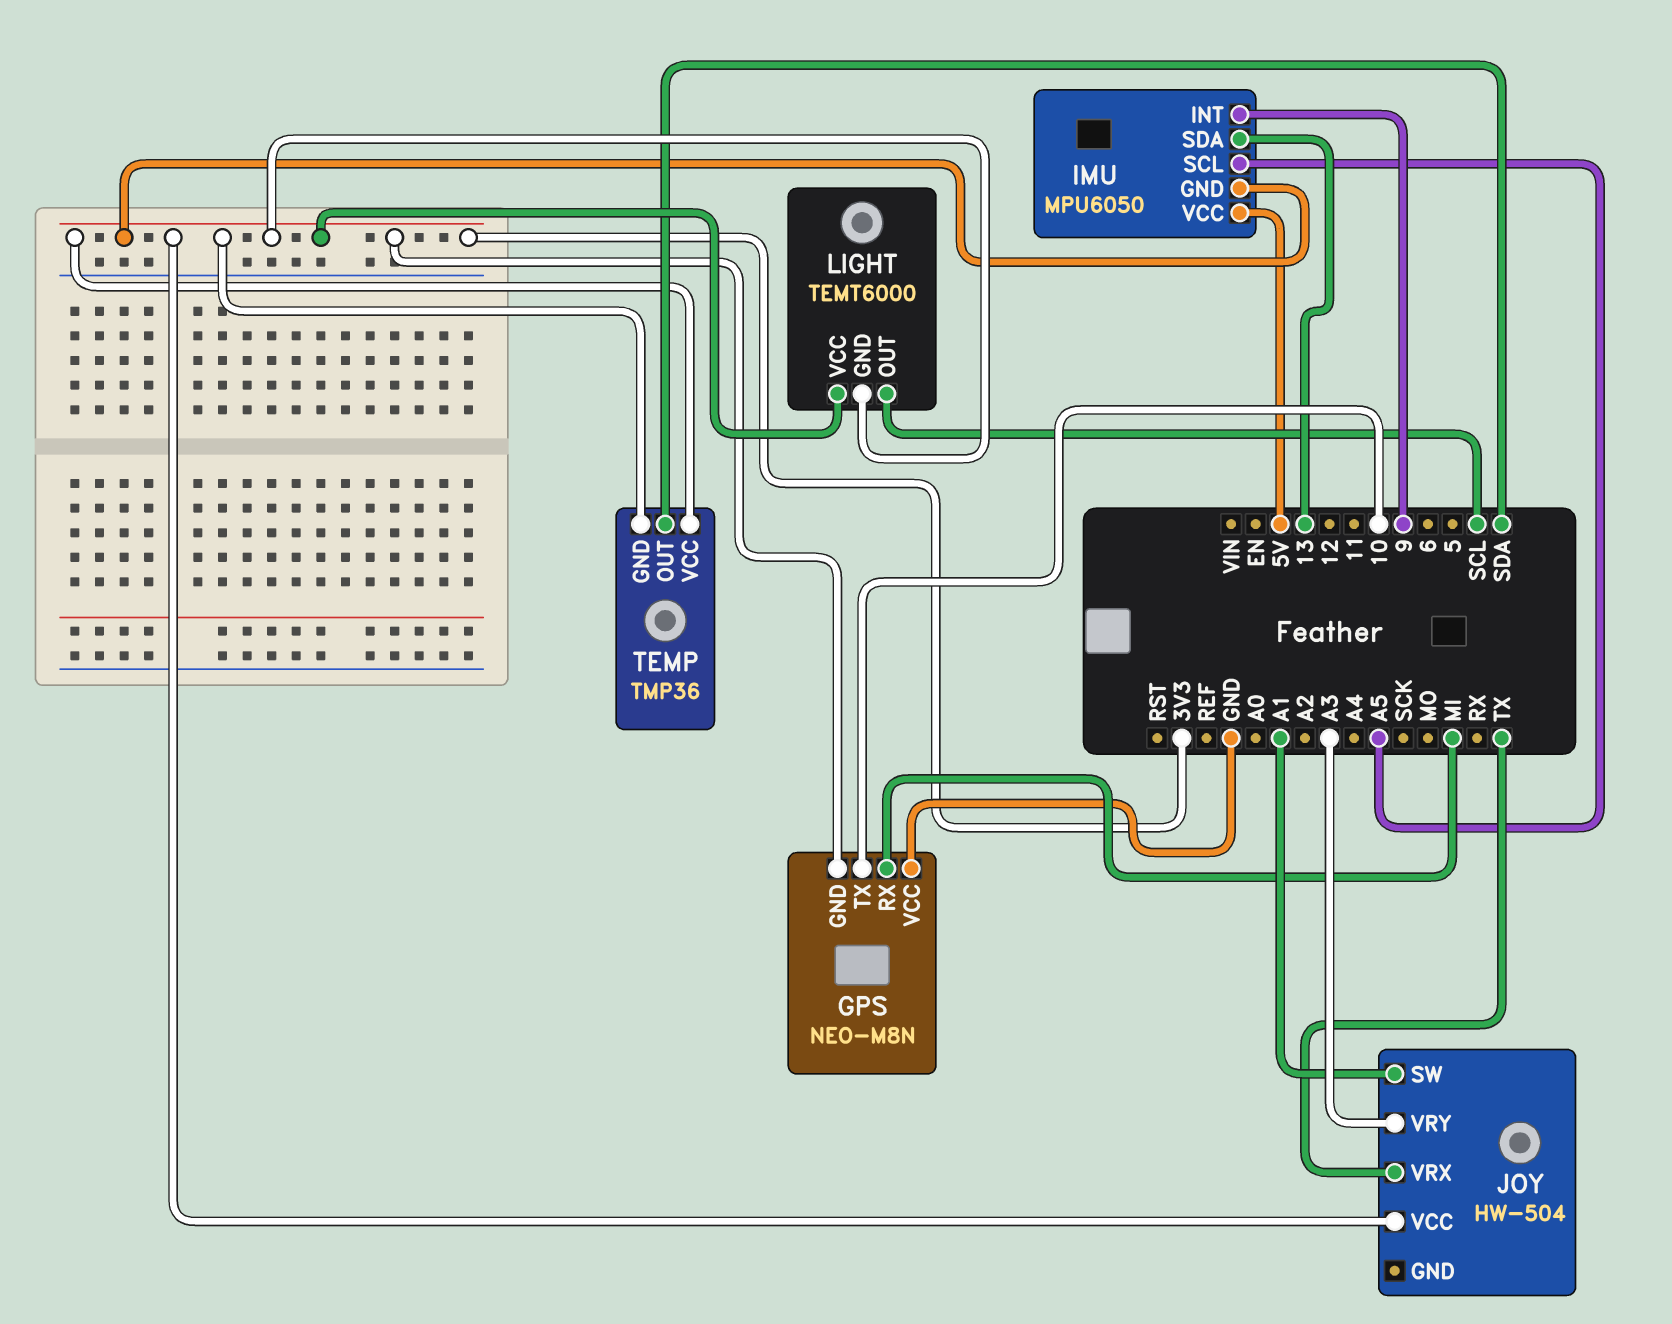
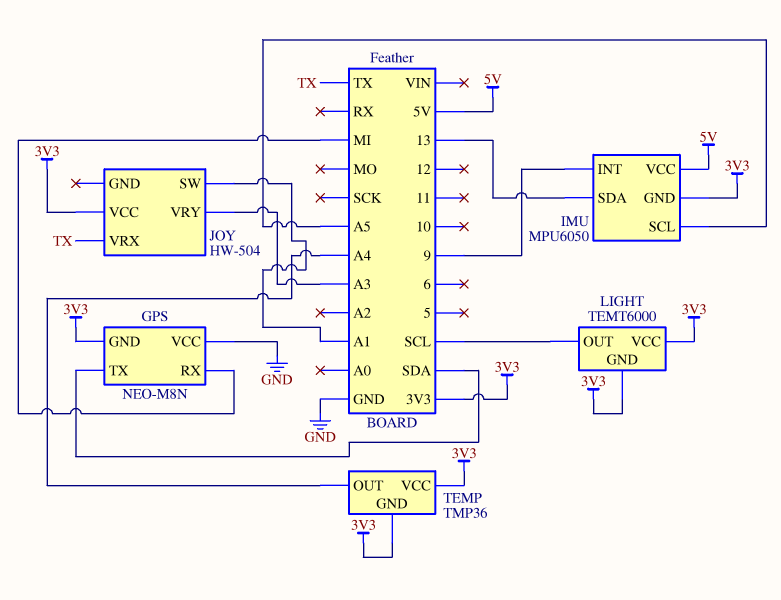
GPS pin TX: 10 -> SDA
TEMP pin OUT: SDA -> A4

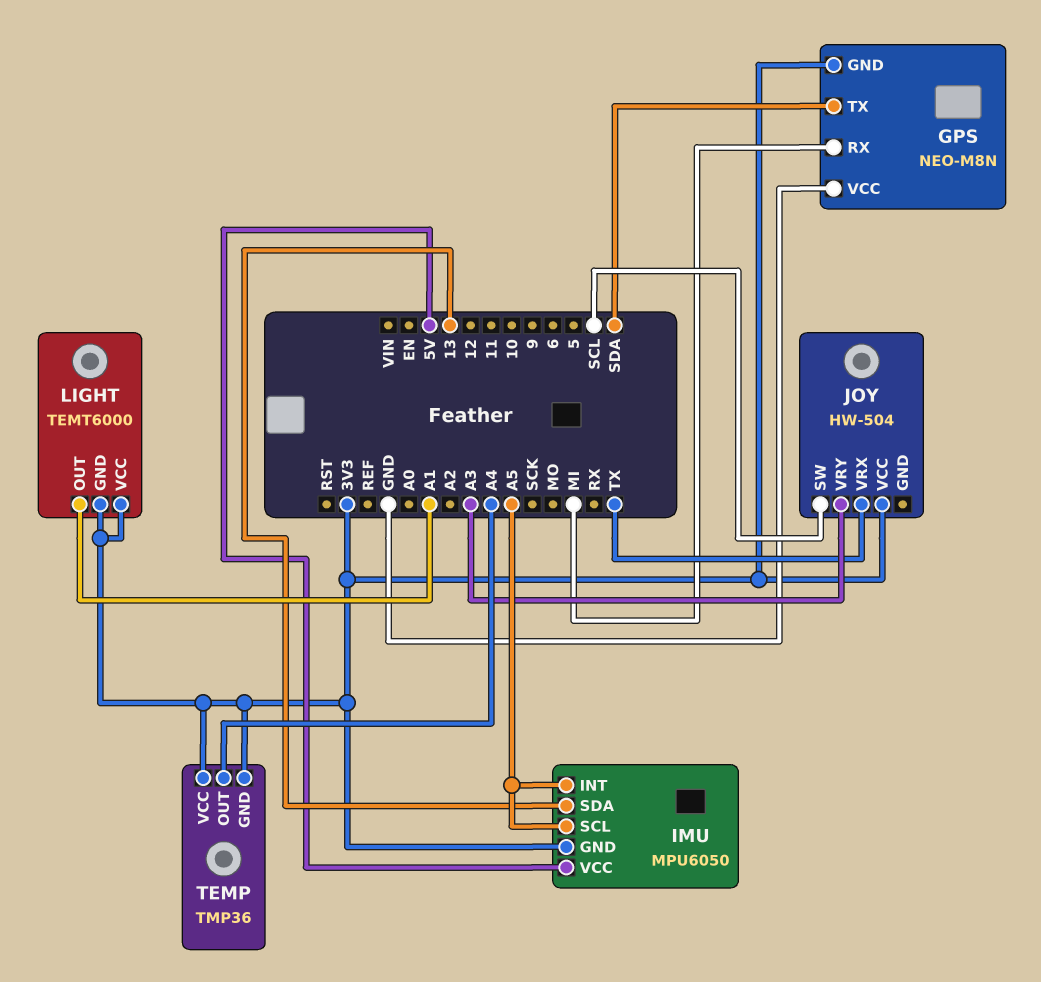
IMU pin INT: 9 -> A5
JOY pin SW: A1 -> SCL
LIGHT pin OUT: SCL -> A1

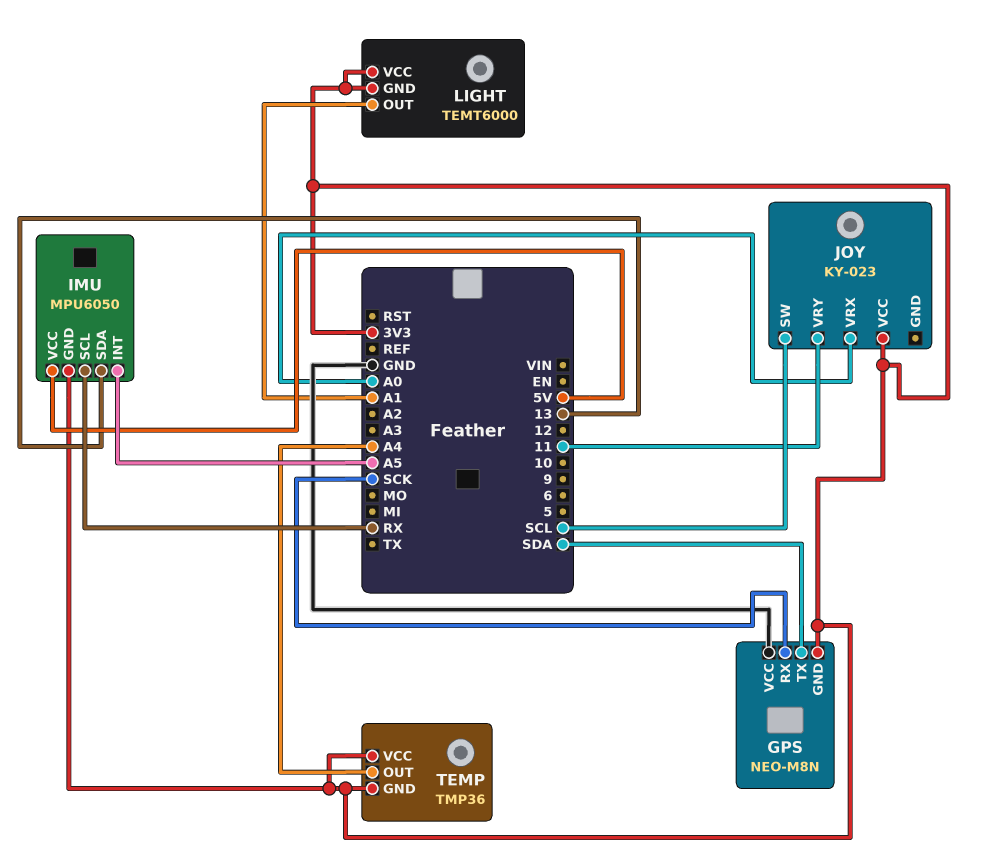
GPS pin RX: MI -> SCK
IMU pin SCL: A5 -> RX
JOY: HW-504 -> KY-023
JOY pin VRX: TX -> A0
JOY pin VRY: A3 -> 11

